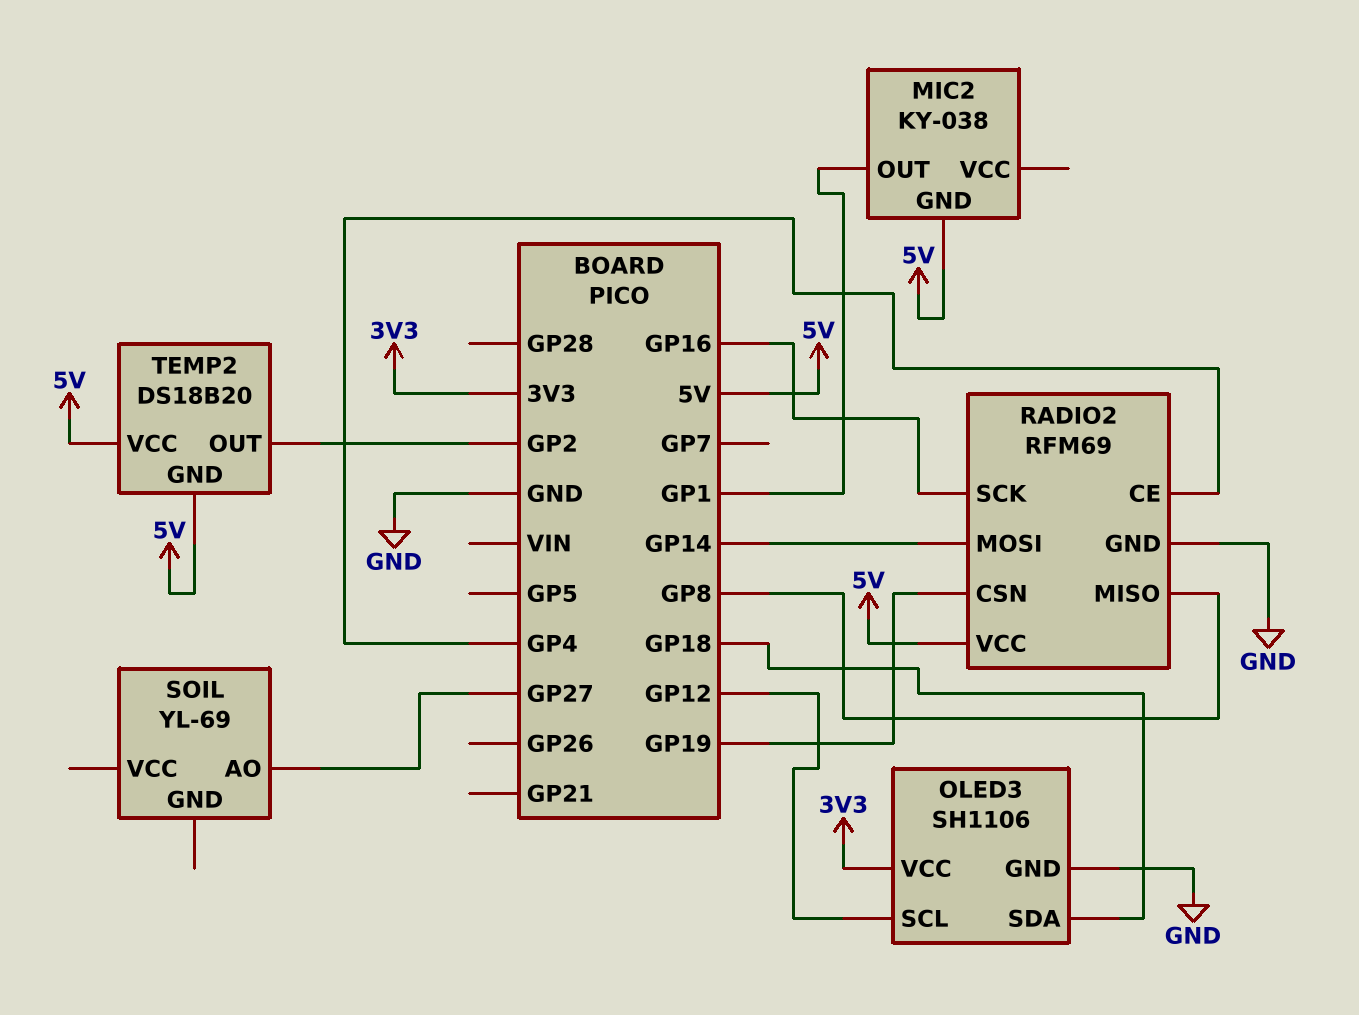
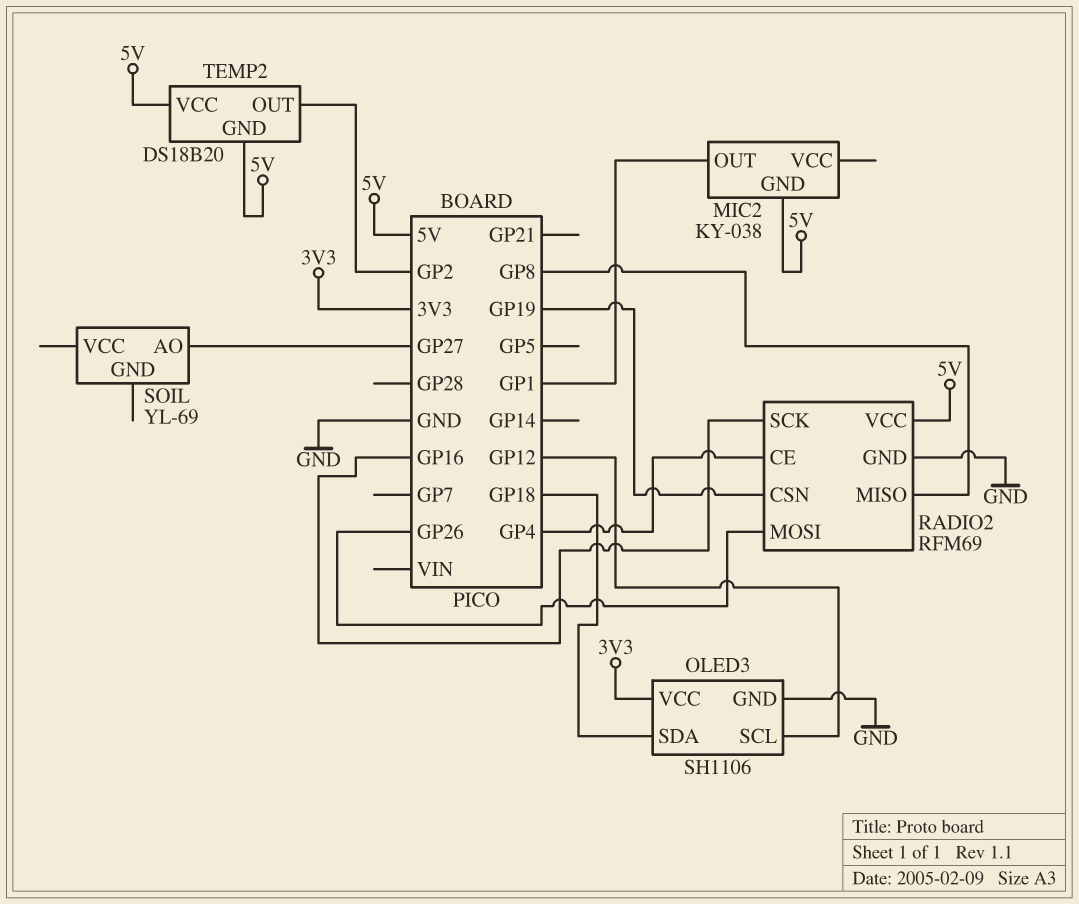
RADIO2 pin MOSI: GP14 -> GP26

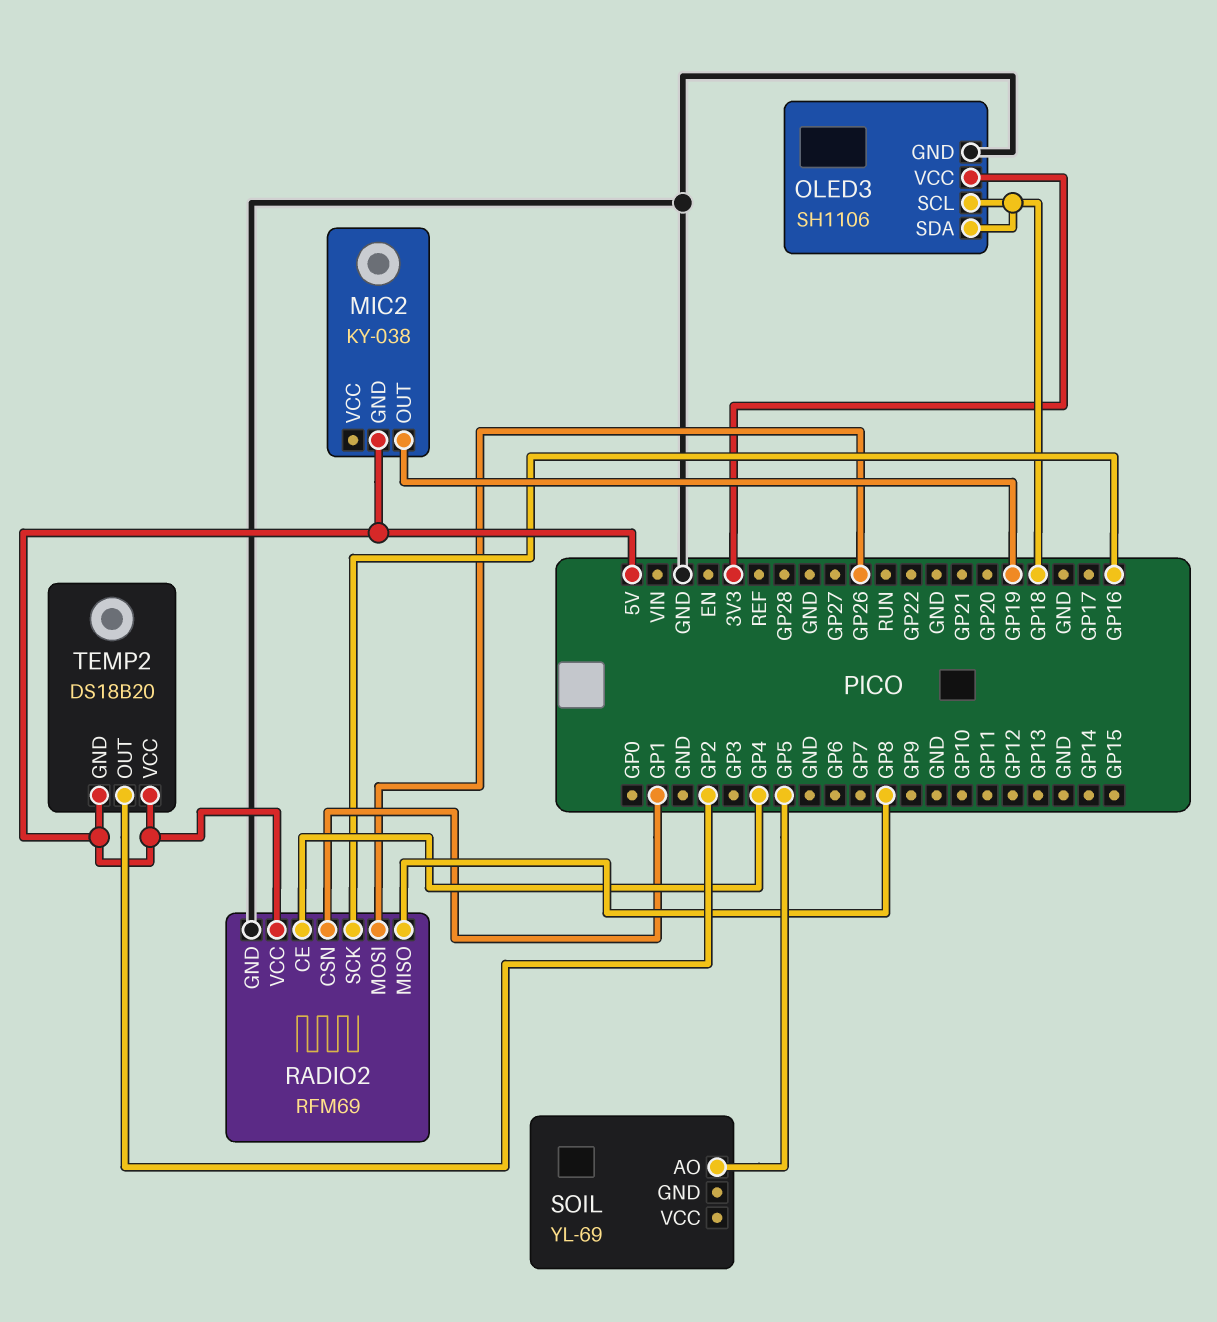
MIC2 pin OUT: GP1 -> GP19
OLED3 pin SCL: GP12 -> GP18
RADIO2 pin CSN: GP19 -> GP1
SOIL pin AO: GP27 -> GP5

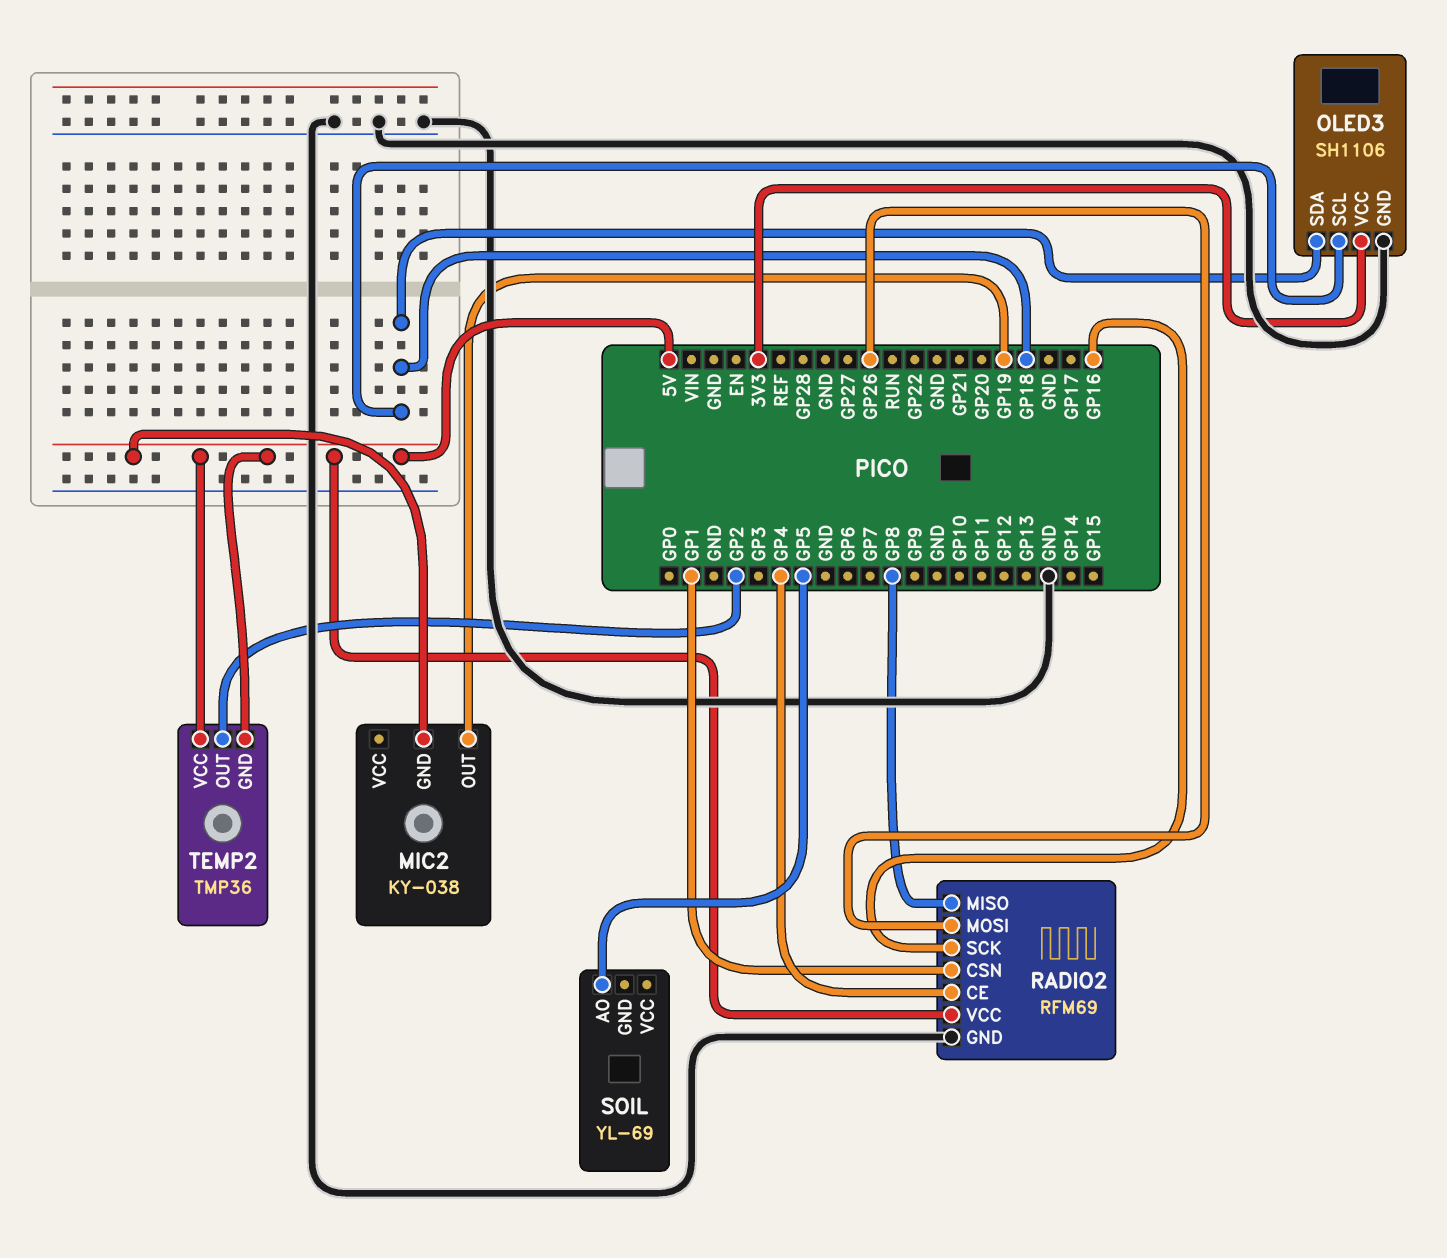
TEMP2: DS18B20 -> TMP36

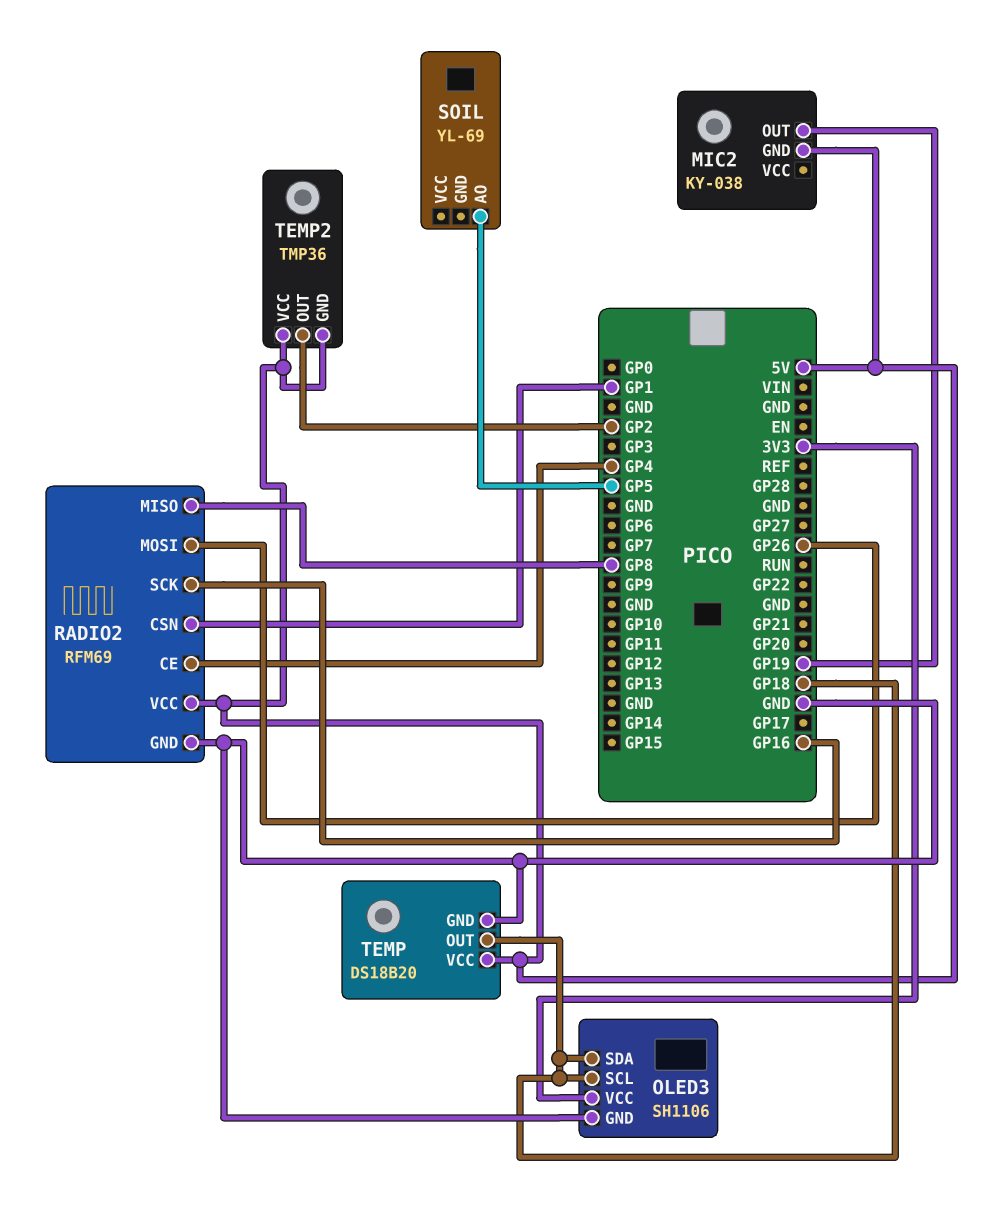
TEMP: none -> DS18B20
TEMP pin GND: none -> GND
TEMP pin OUT: none -> GP18
TEMP pin VCC: none -> 5V

